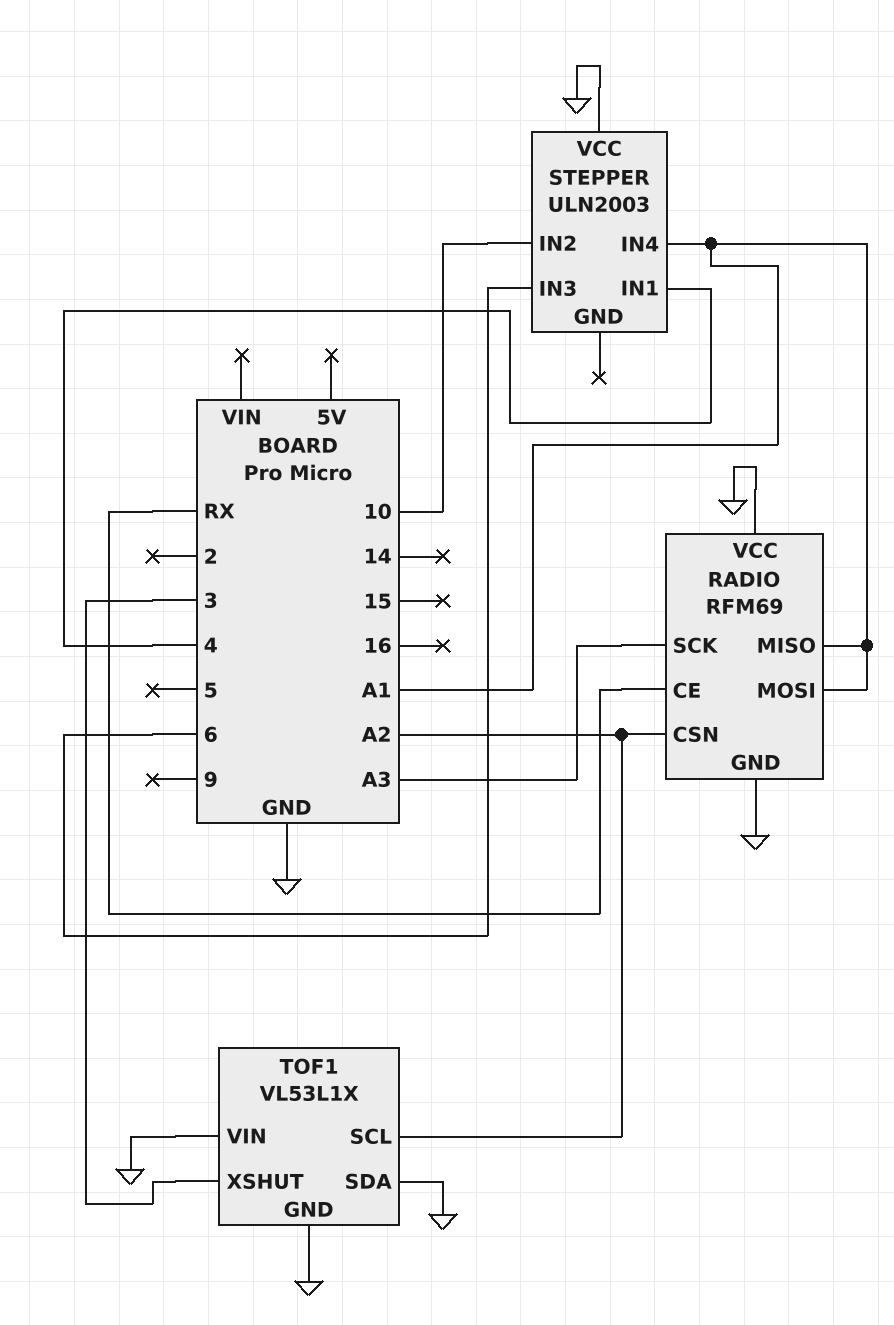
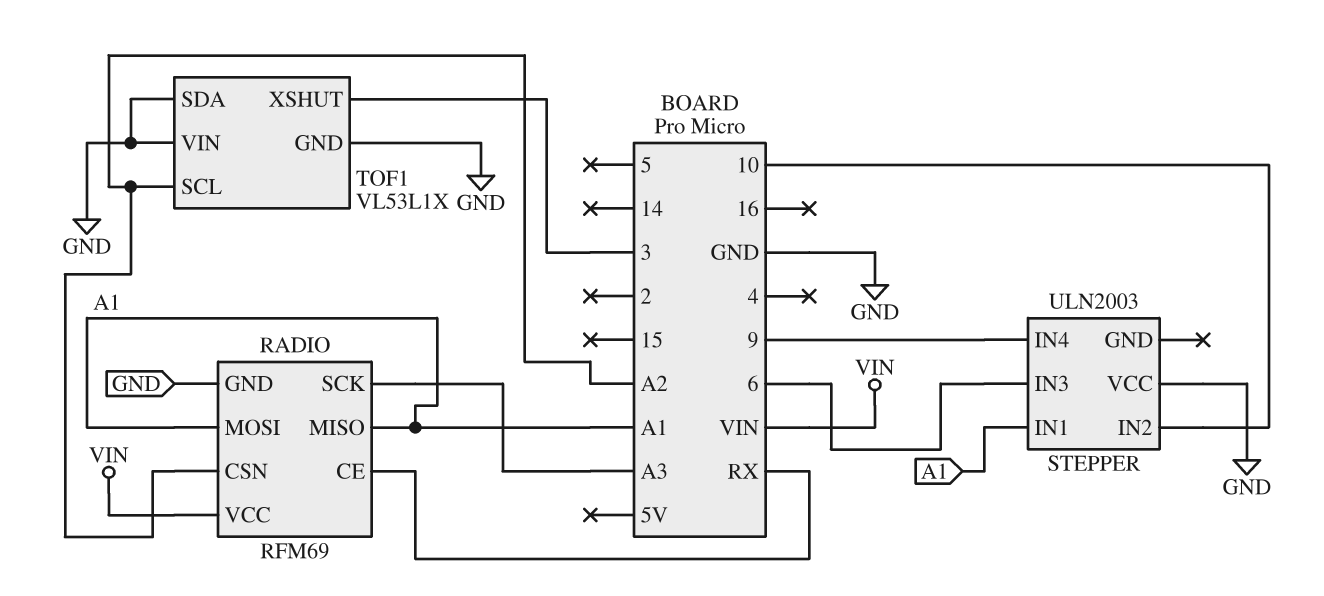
RADIO pin VCC: GND -> VIN
STEPPER pin IN1: 4 -> A1
STEPPER pin IN4: A1 -> 9

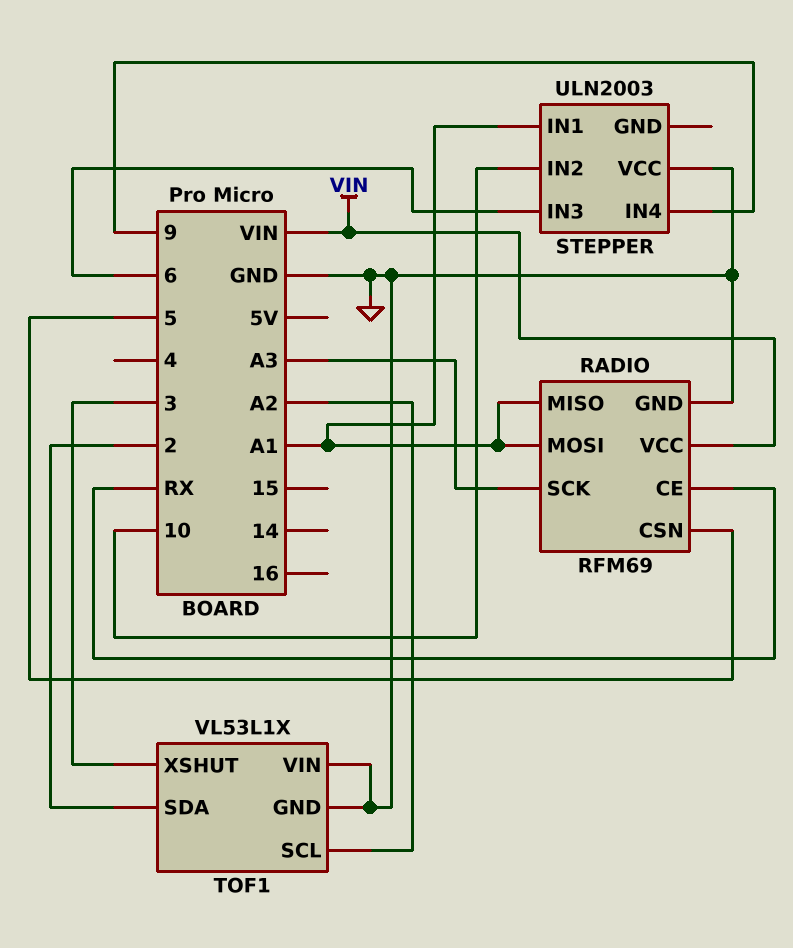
RADIO pin CSN: A2 -> 5
TOF1 pin SDA: GND -> 2

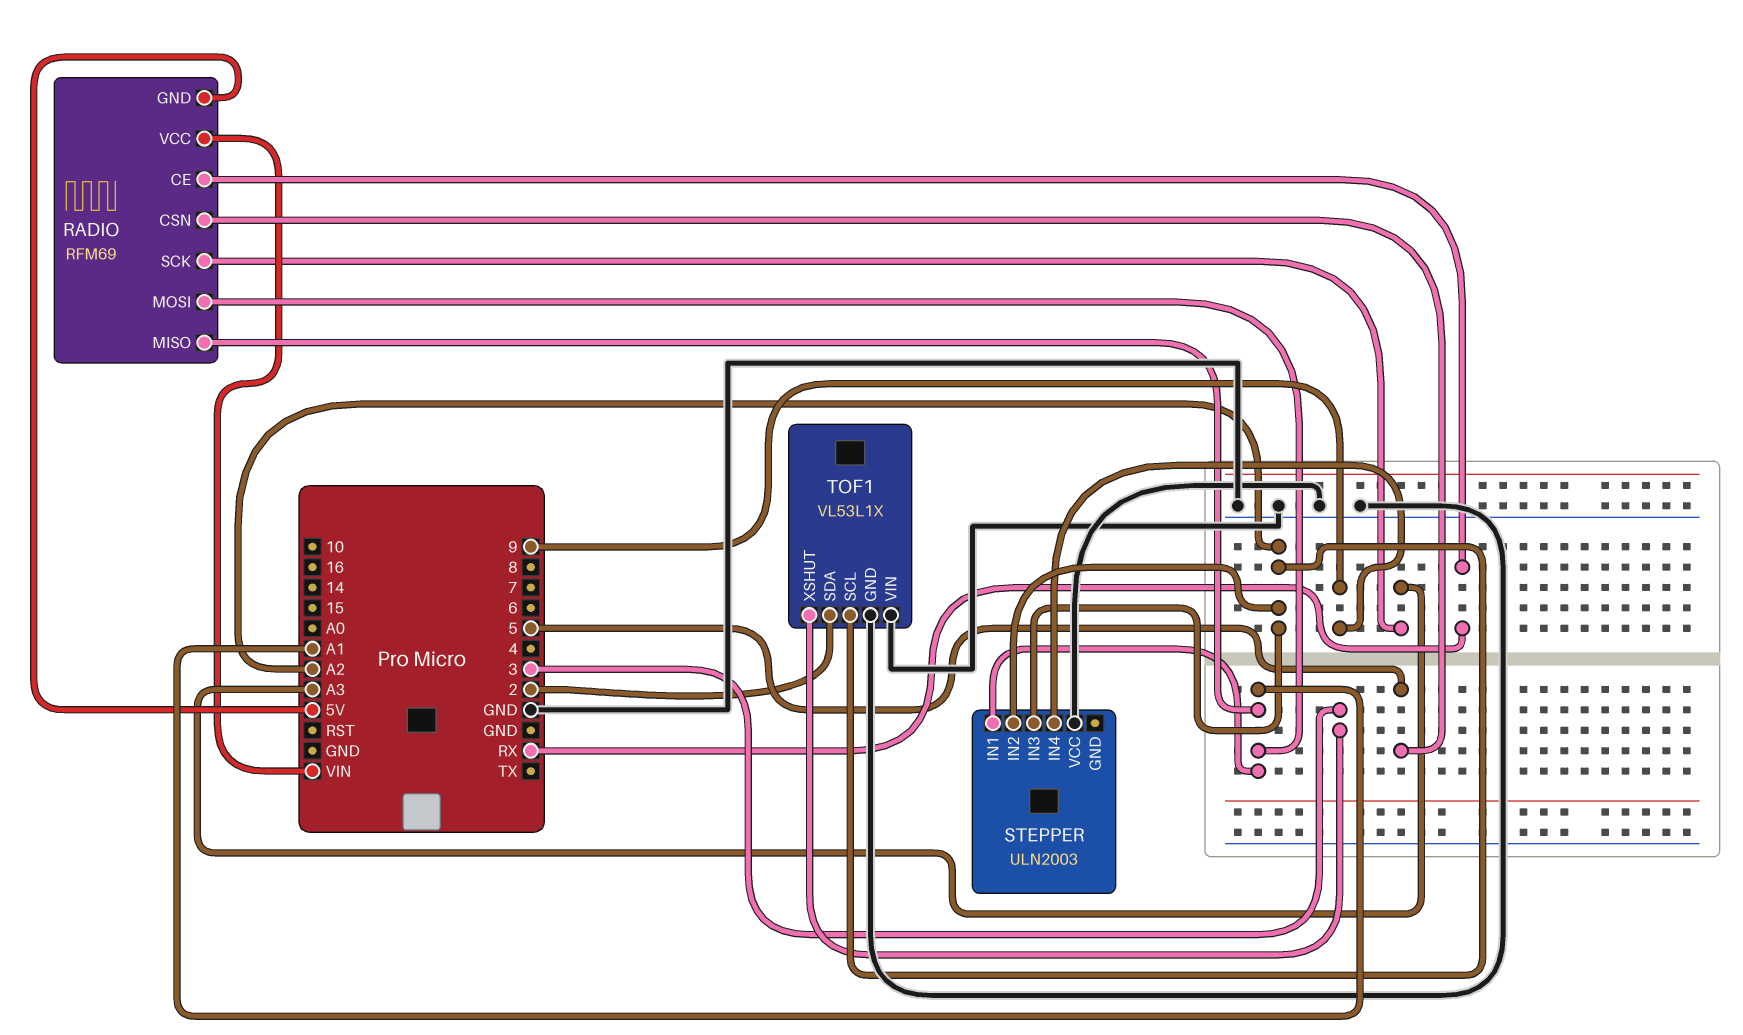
RADIO pin GND: GND -> 5V
STEPPER pin IN2: 10 -> A2
STEPPER pin IN3: 6 -> A2

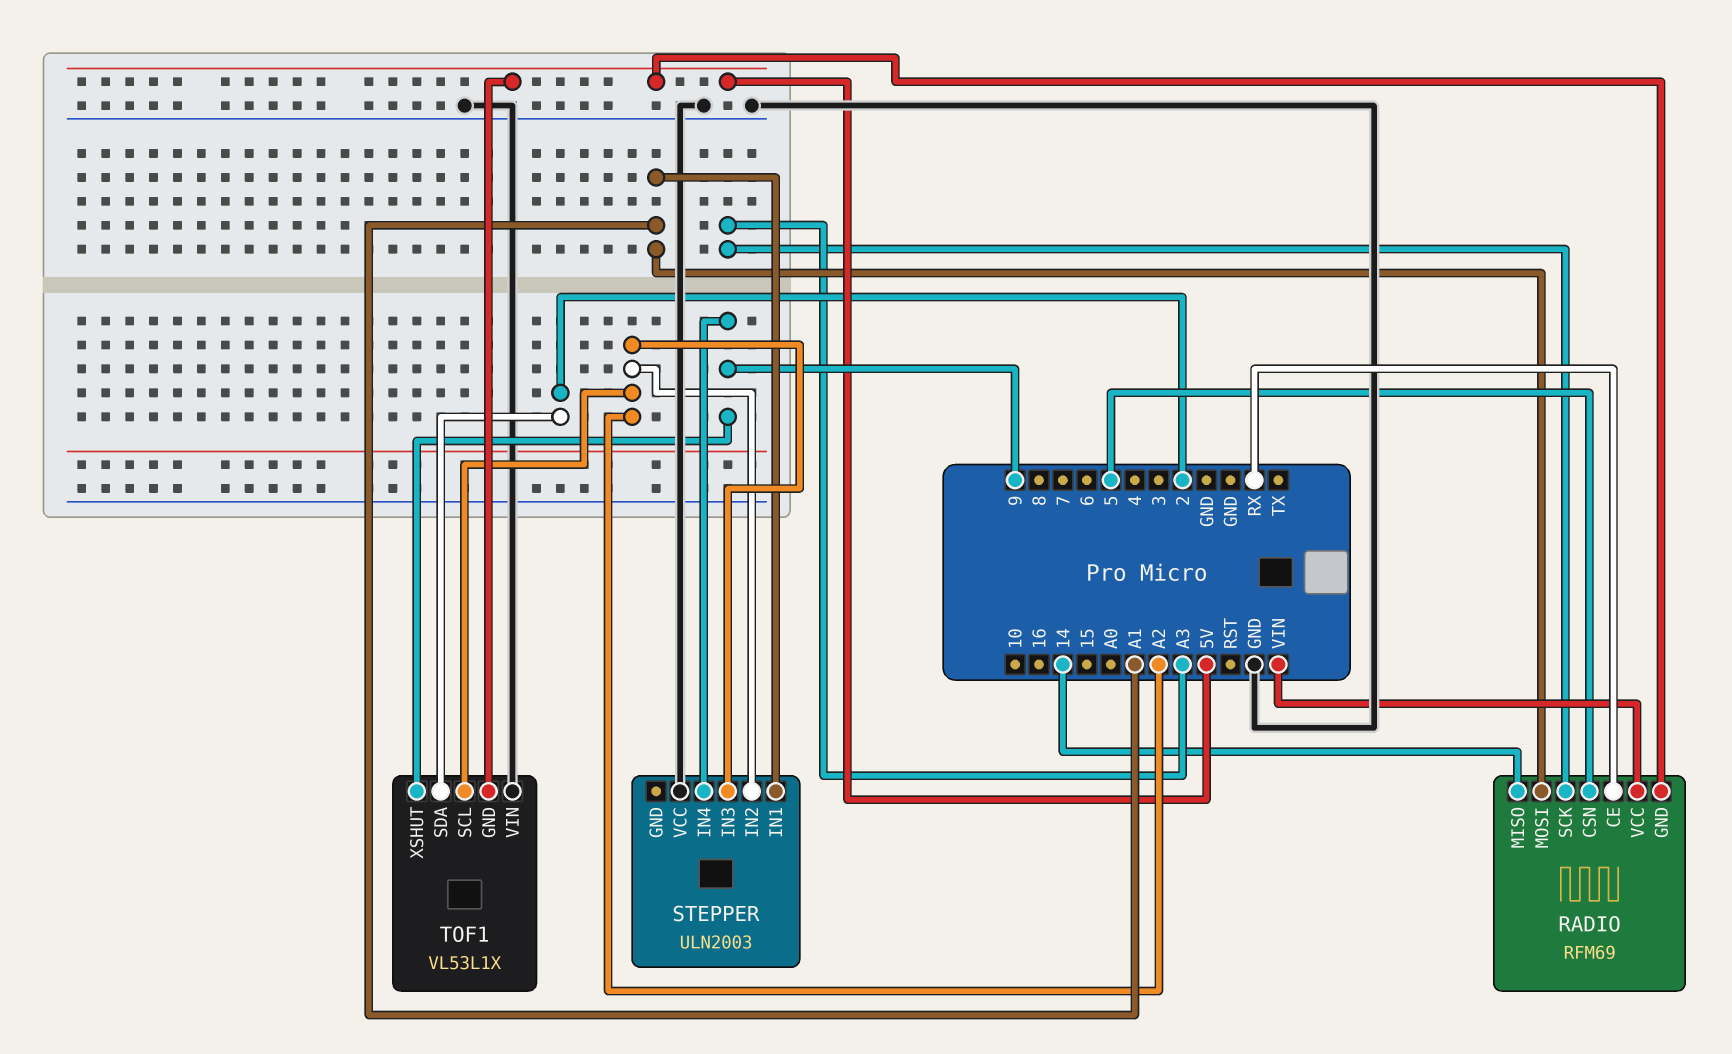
RADIO pin MISO: A1 -> 14
TOF1 pin GND: GND -> 5V
TOF1 pin XSHUT: 3 -> 9

